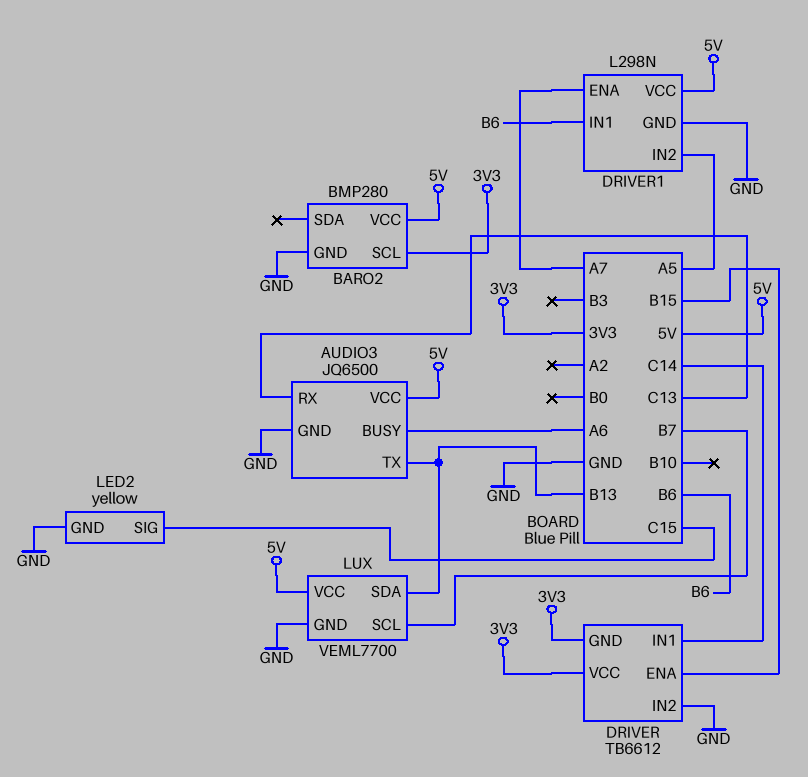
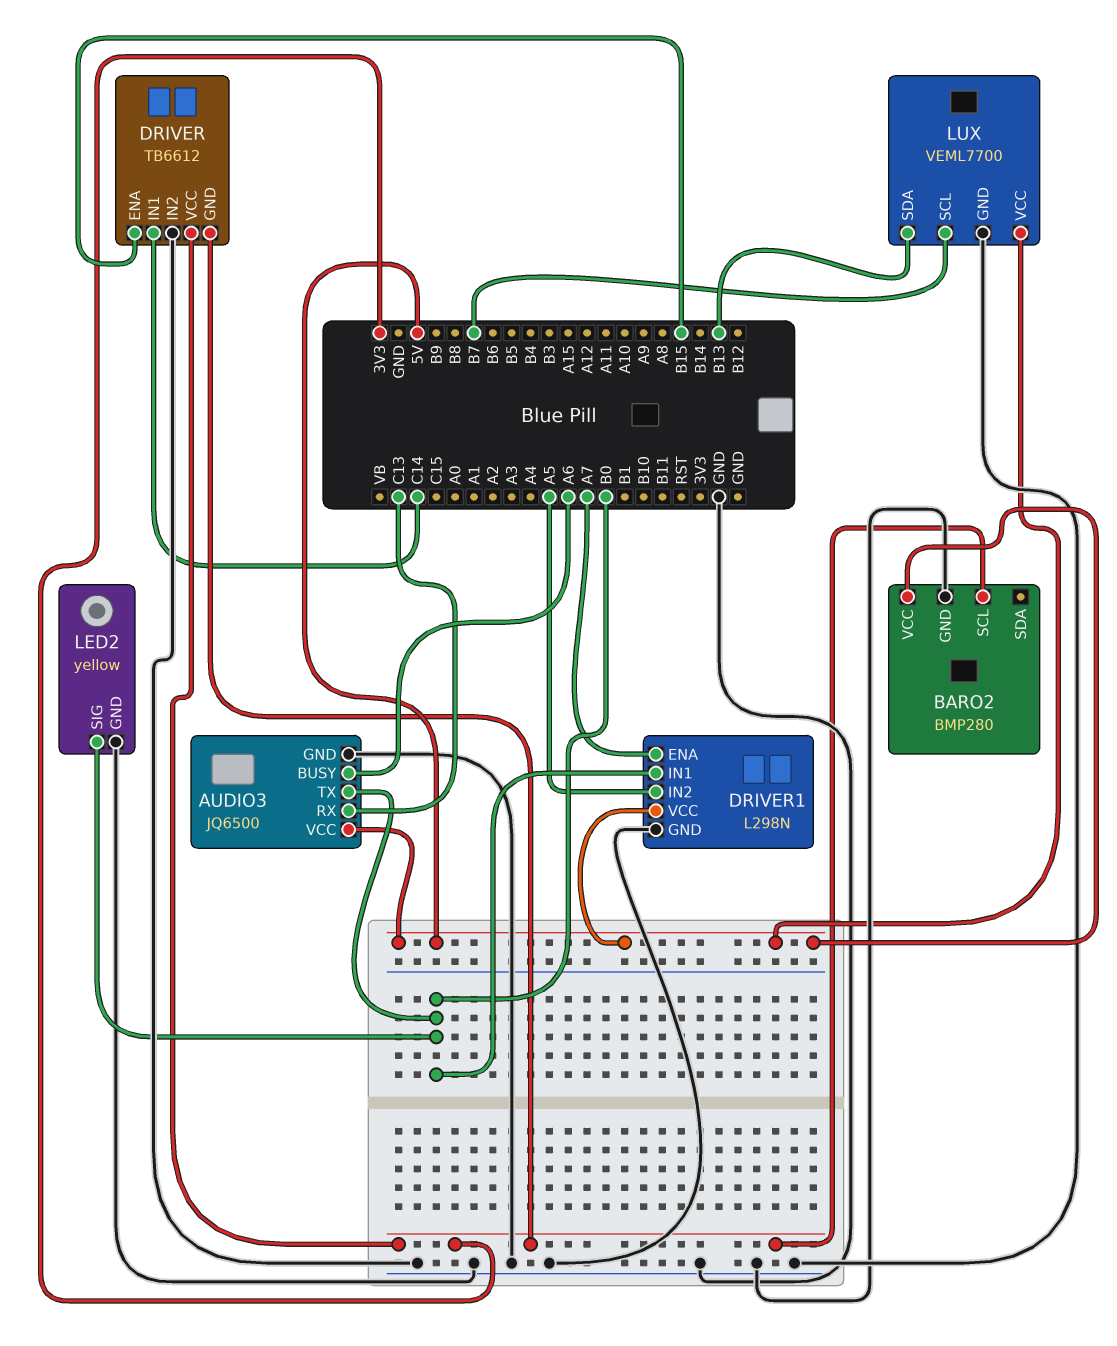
AUDIO3 pin TX: B13 -> B0
DRIVER1 pin IN1: B6 -> B0
LED2 pin SIG: C15 -> B0

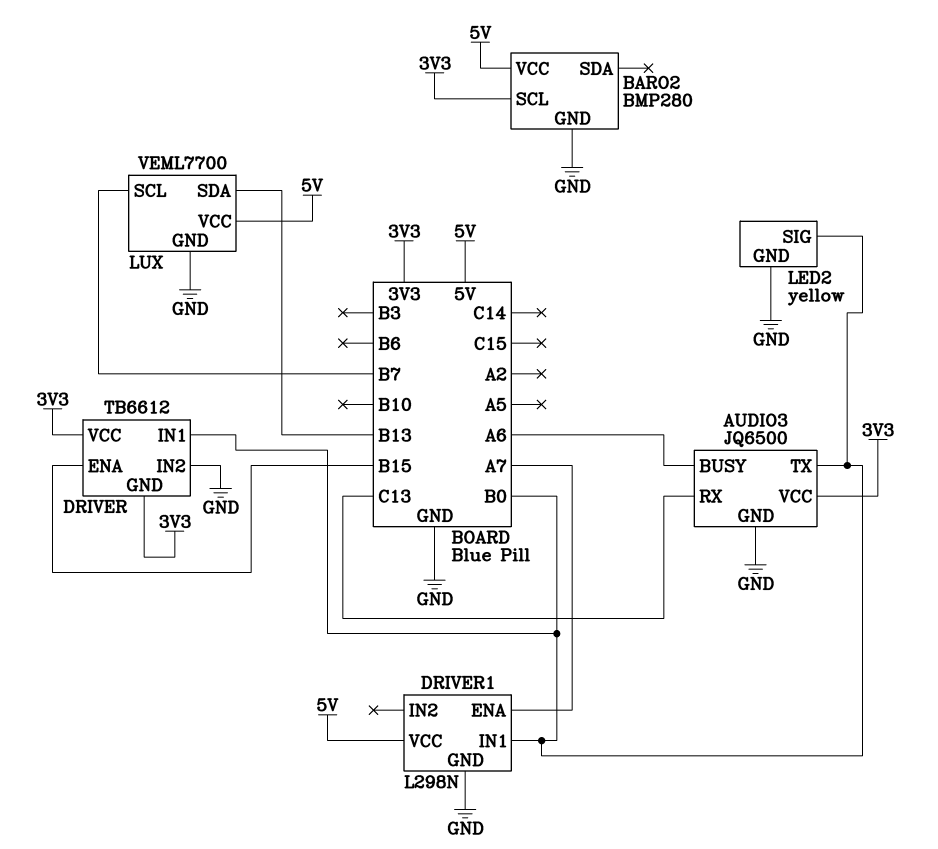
AUDIO3 pin VCC: 5V -> 3V3
DRIVER pin IN1: C14 -> B0
DRIVER1 pin IN2: A5 -> none

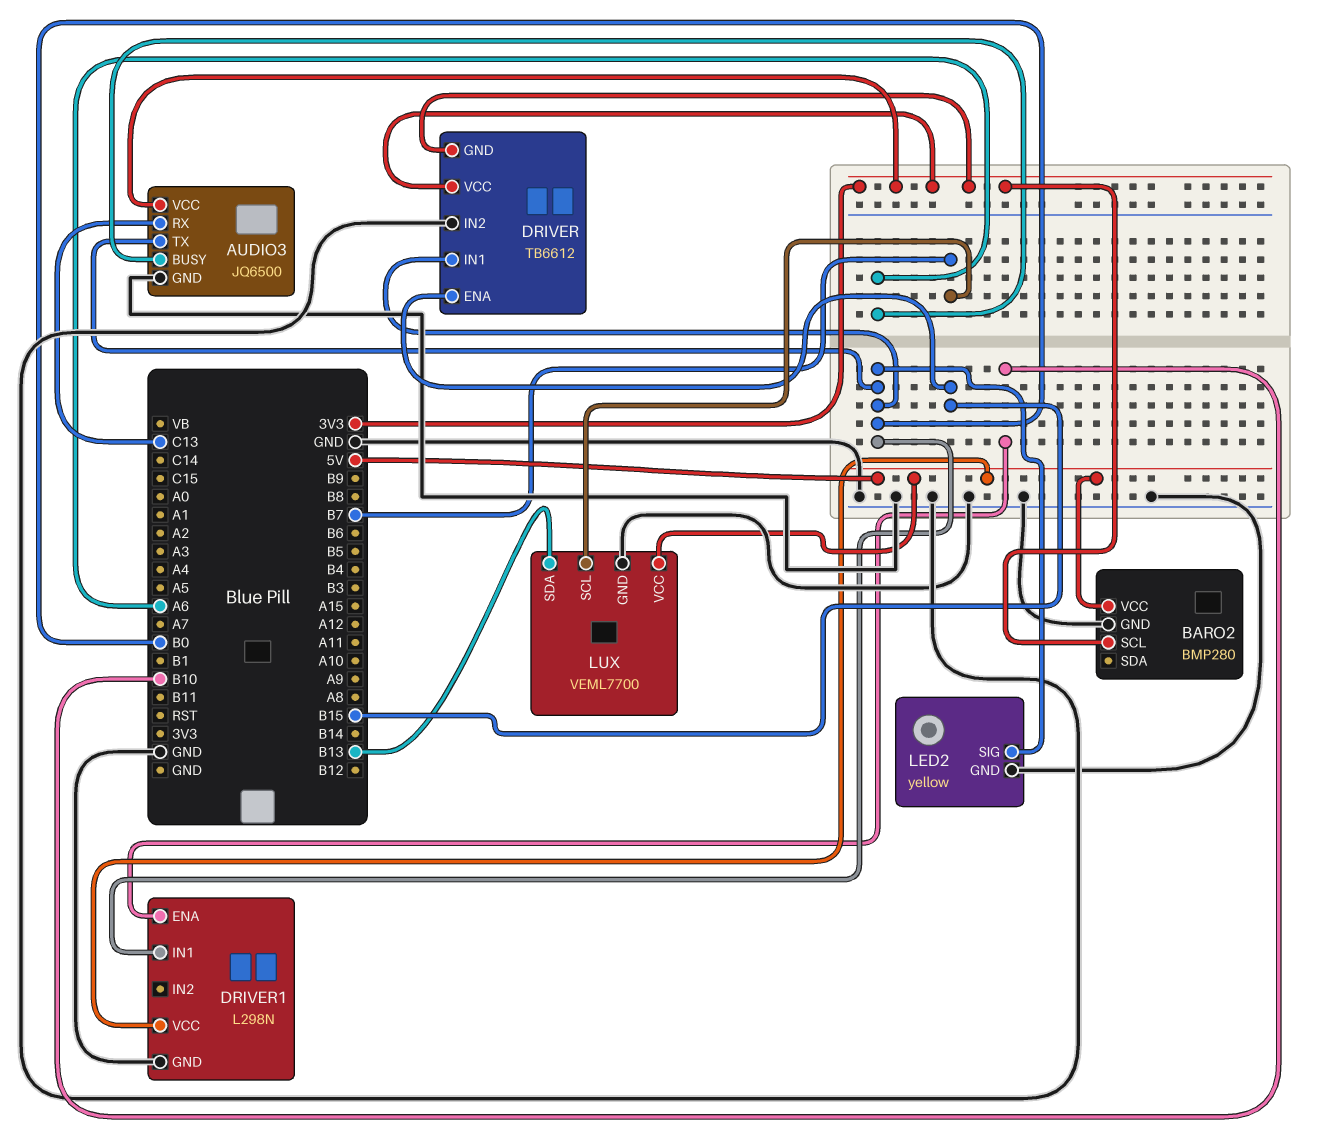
DRIVER1 pin ENA: A7 -> B10

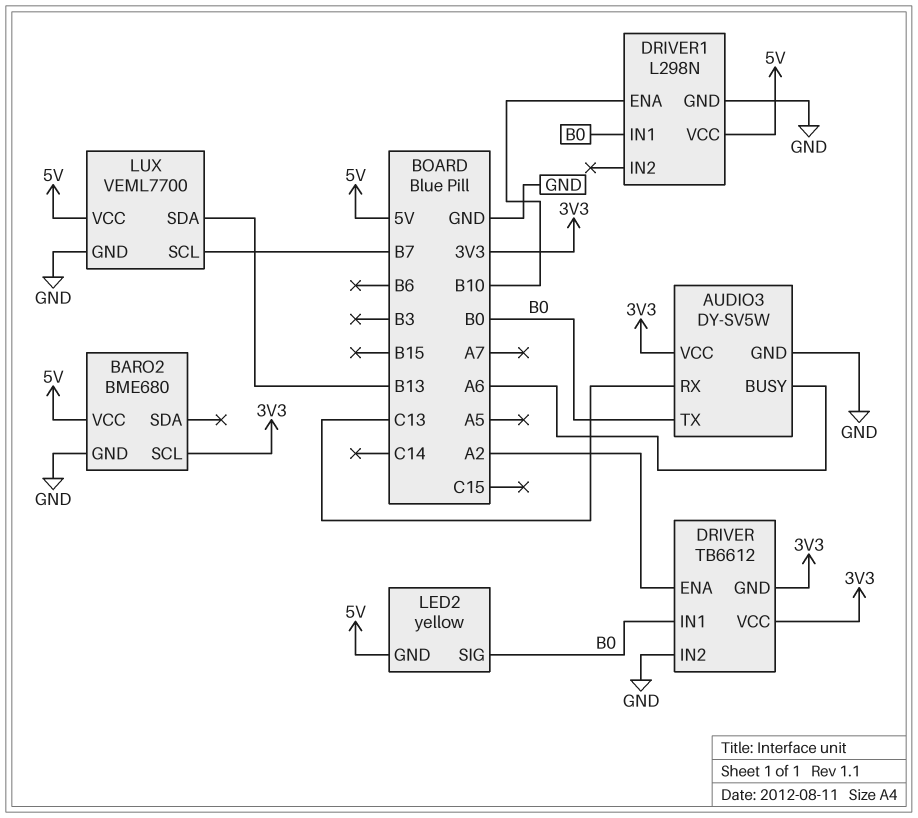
AUDIO3: JQ6500 -> DY-SV5W
BARO2: BMP280 -> BME680
DRIVER pin ENA: B15 -> A2
LED2 pin GND: GND -> 5V

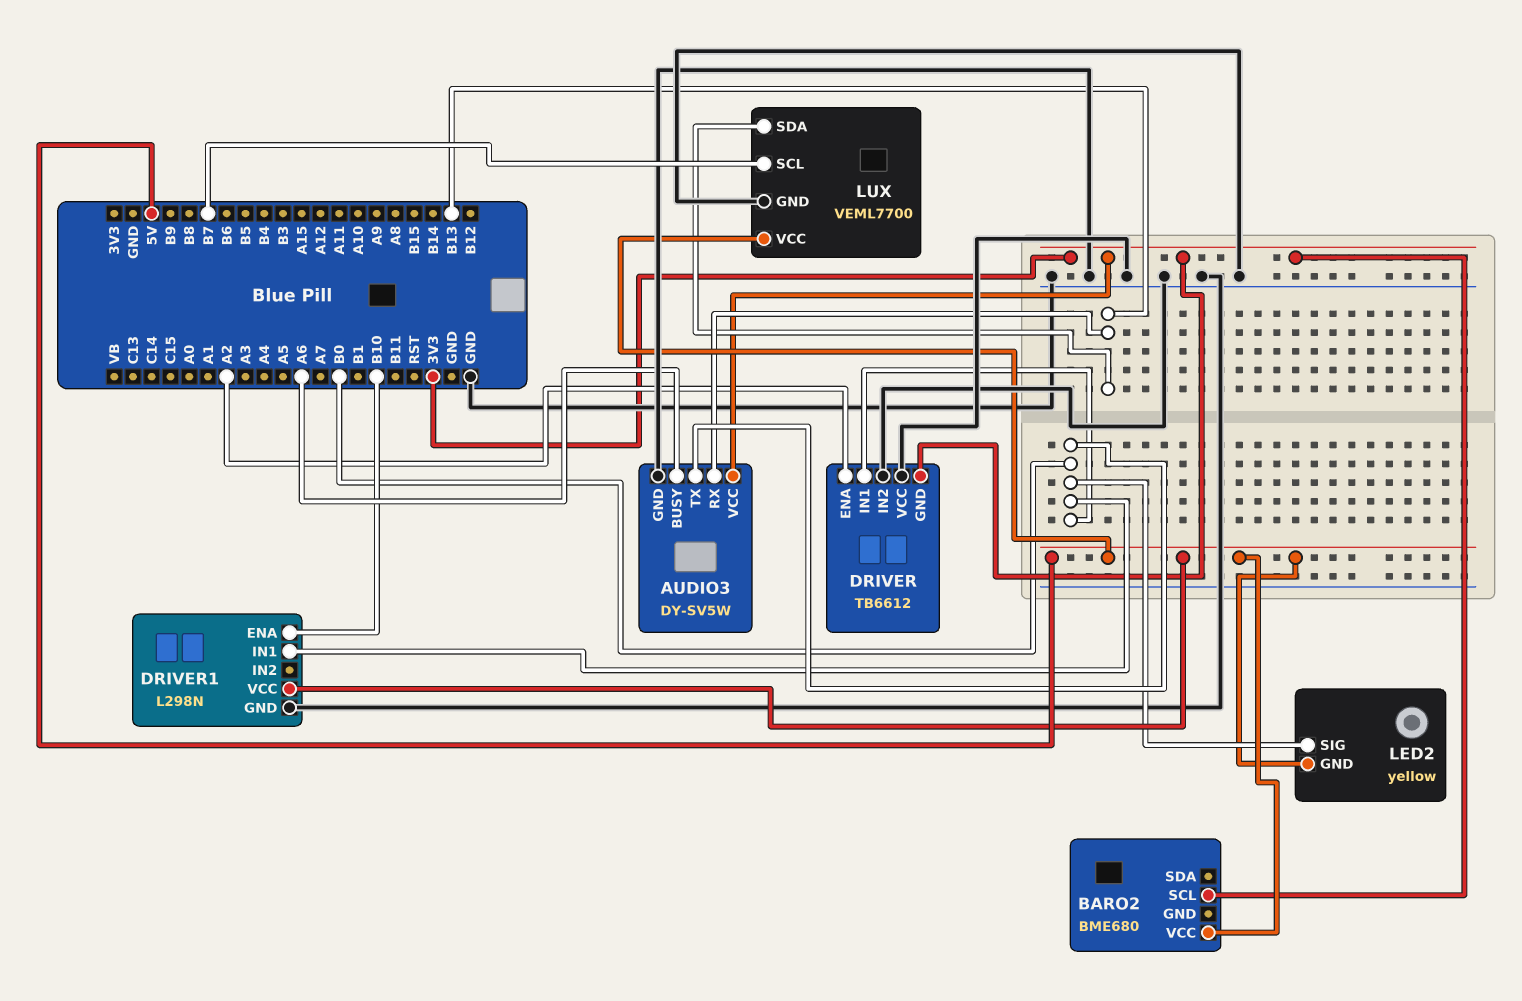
AUDIO3 pin RX: C13 -> B13
BARO2 pin GND: GND -> none
DRIVER pin VCC: 3V3 -> GND

